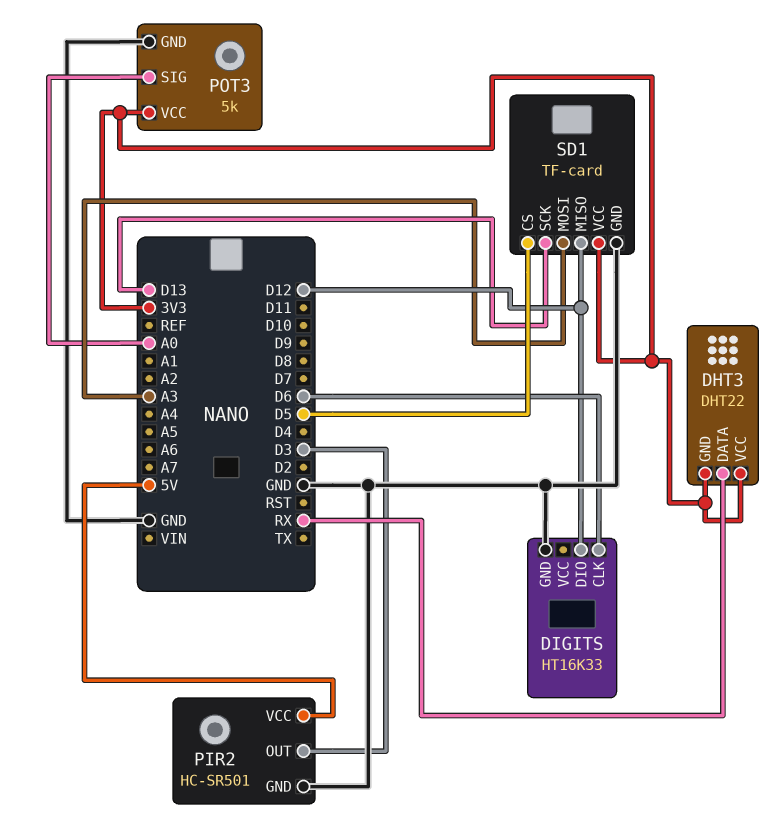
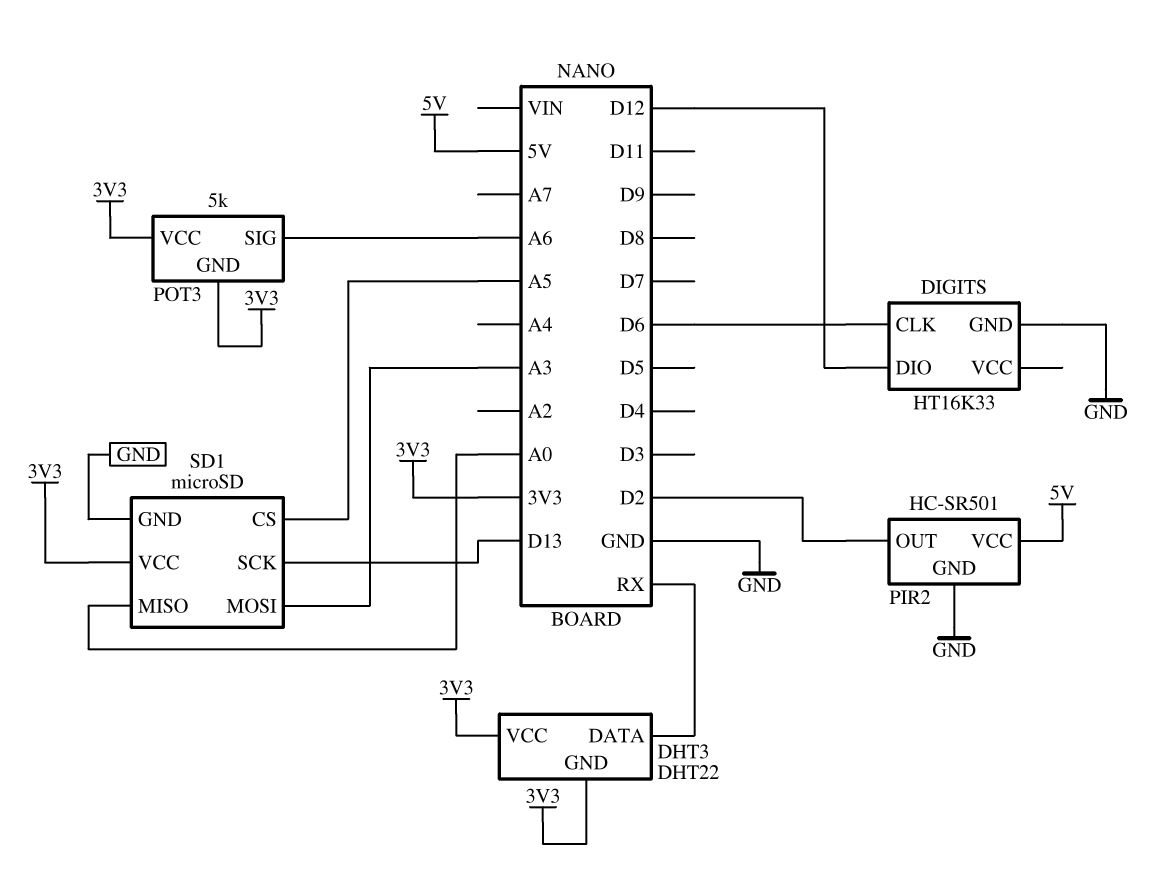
PIR2 pin OUT: D3 -> D2
POT3 pin GND: GND -> 3V3
POT3 pin SIG: A0 -> A6
SD1: TF-card -> microSD
SD1 pin CS: D5 -> A5
SD1 pin MISO: D12 -> A0

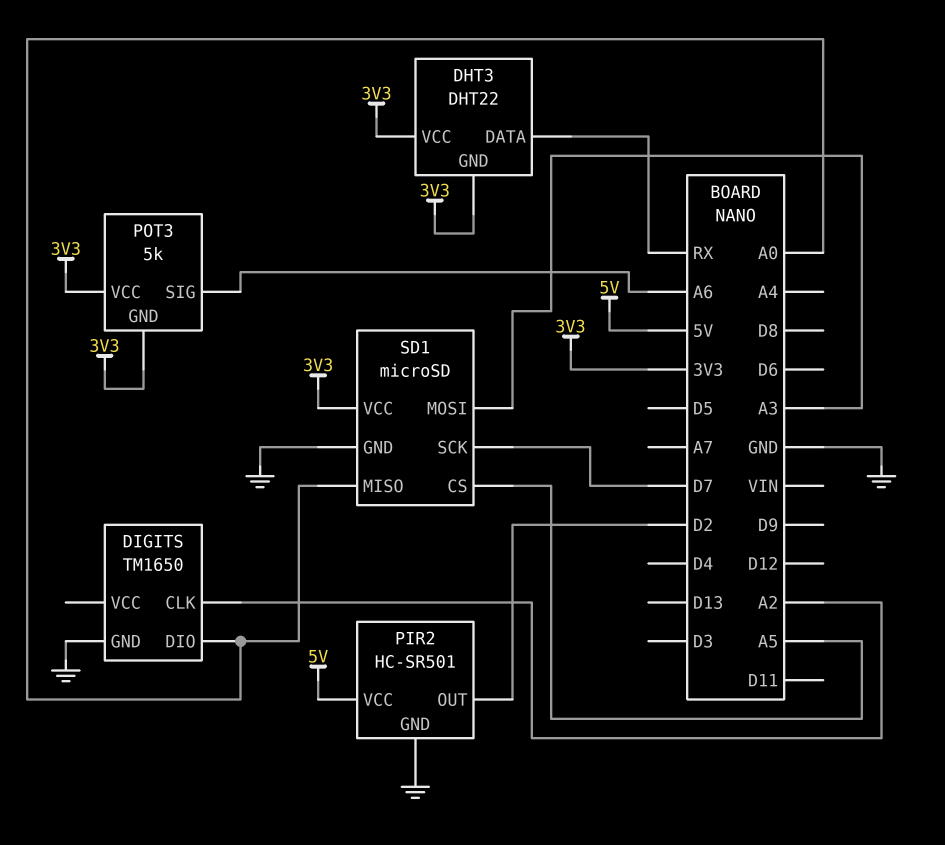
DIGITS: HT16K33 -> TM1650
DIGITS pin CLK: D6 -> A2
DIGITS pin DIO: D12 -> A0
SD1 pin SCK: D13 -> D7

